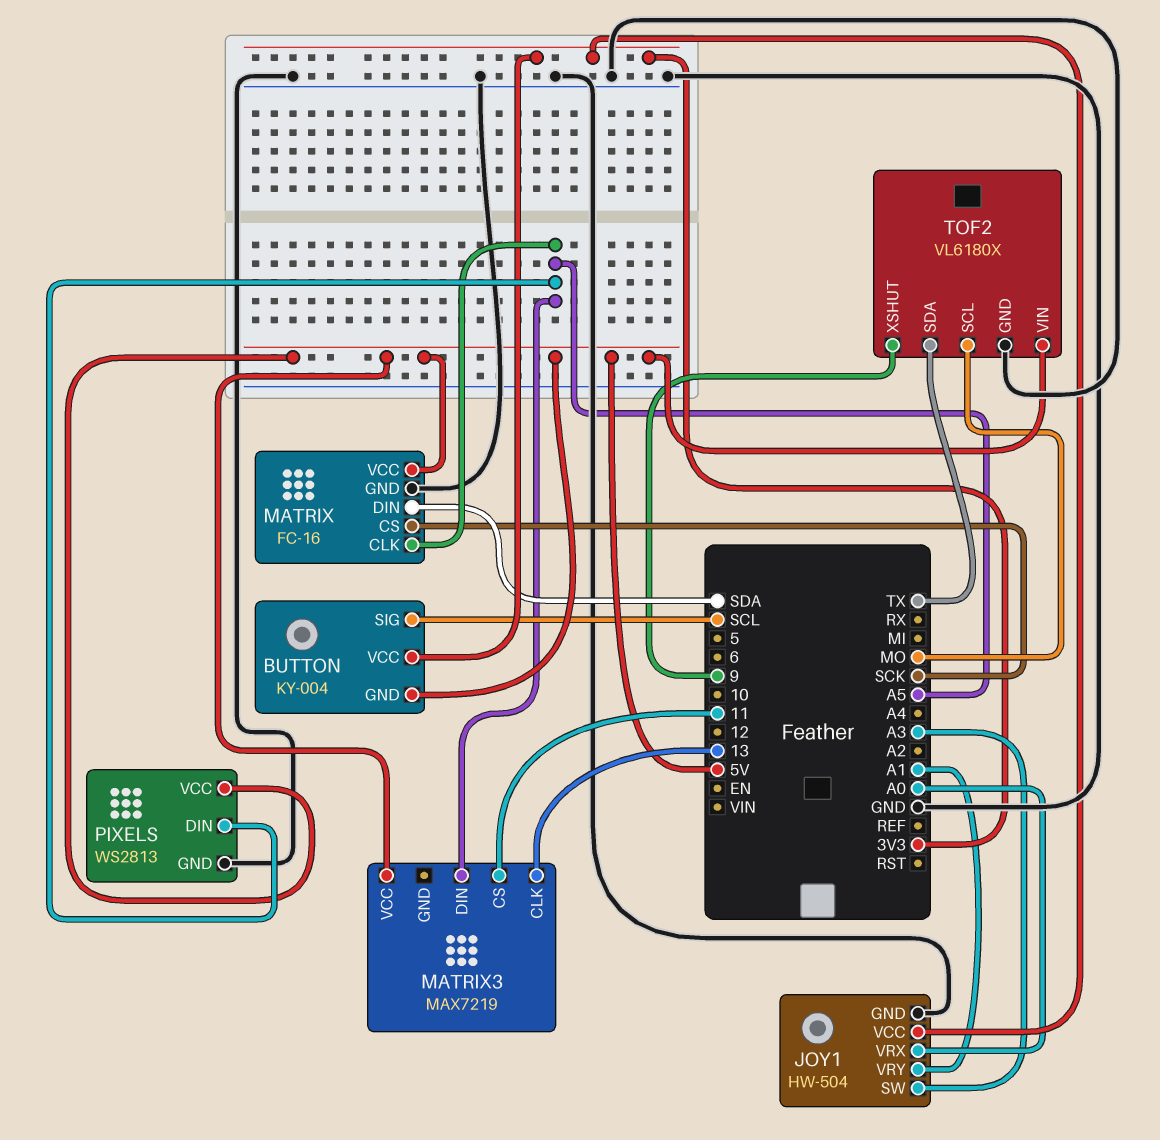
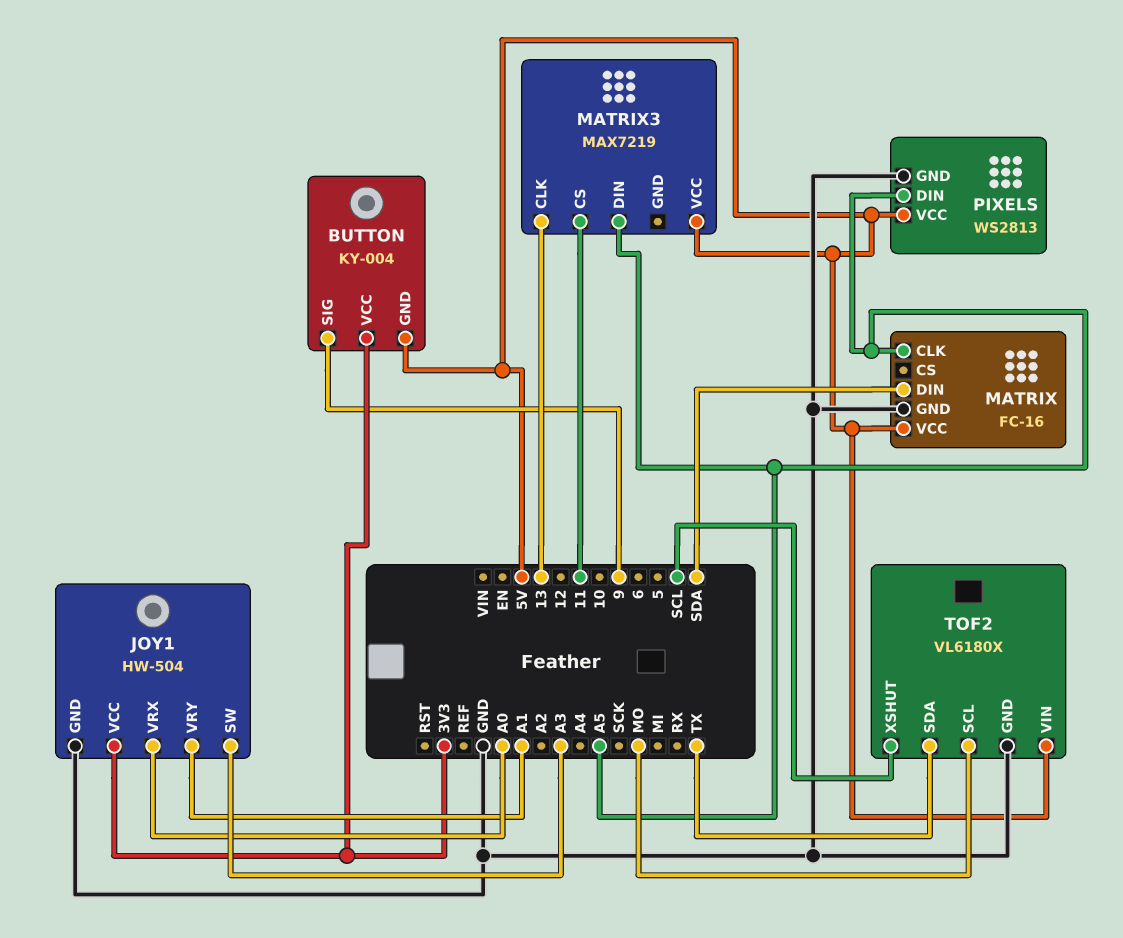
BUTTON pin SIG: SCL -> 9
MATRIX pin CS: SCK -> none
TOF2 pin XSHUT: 9 -> SCL

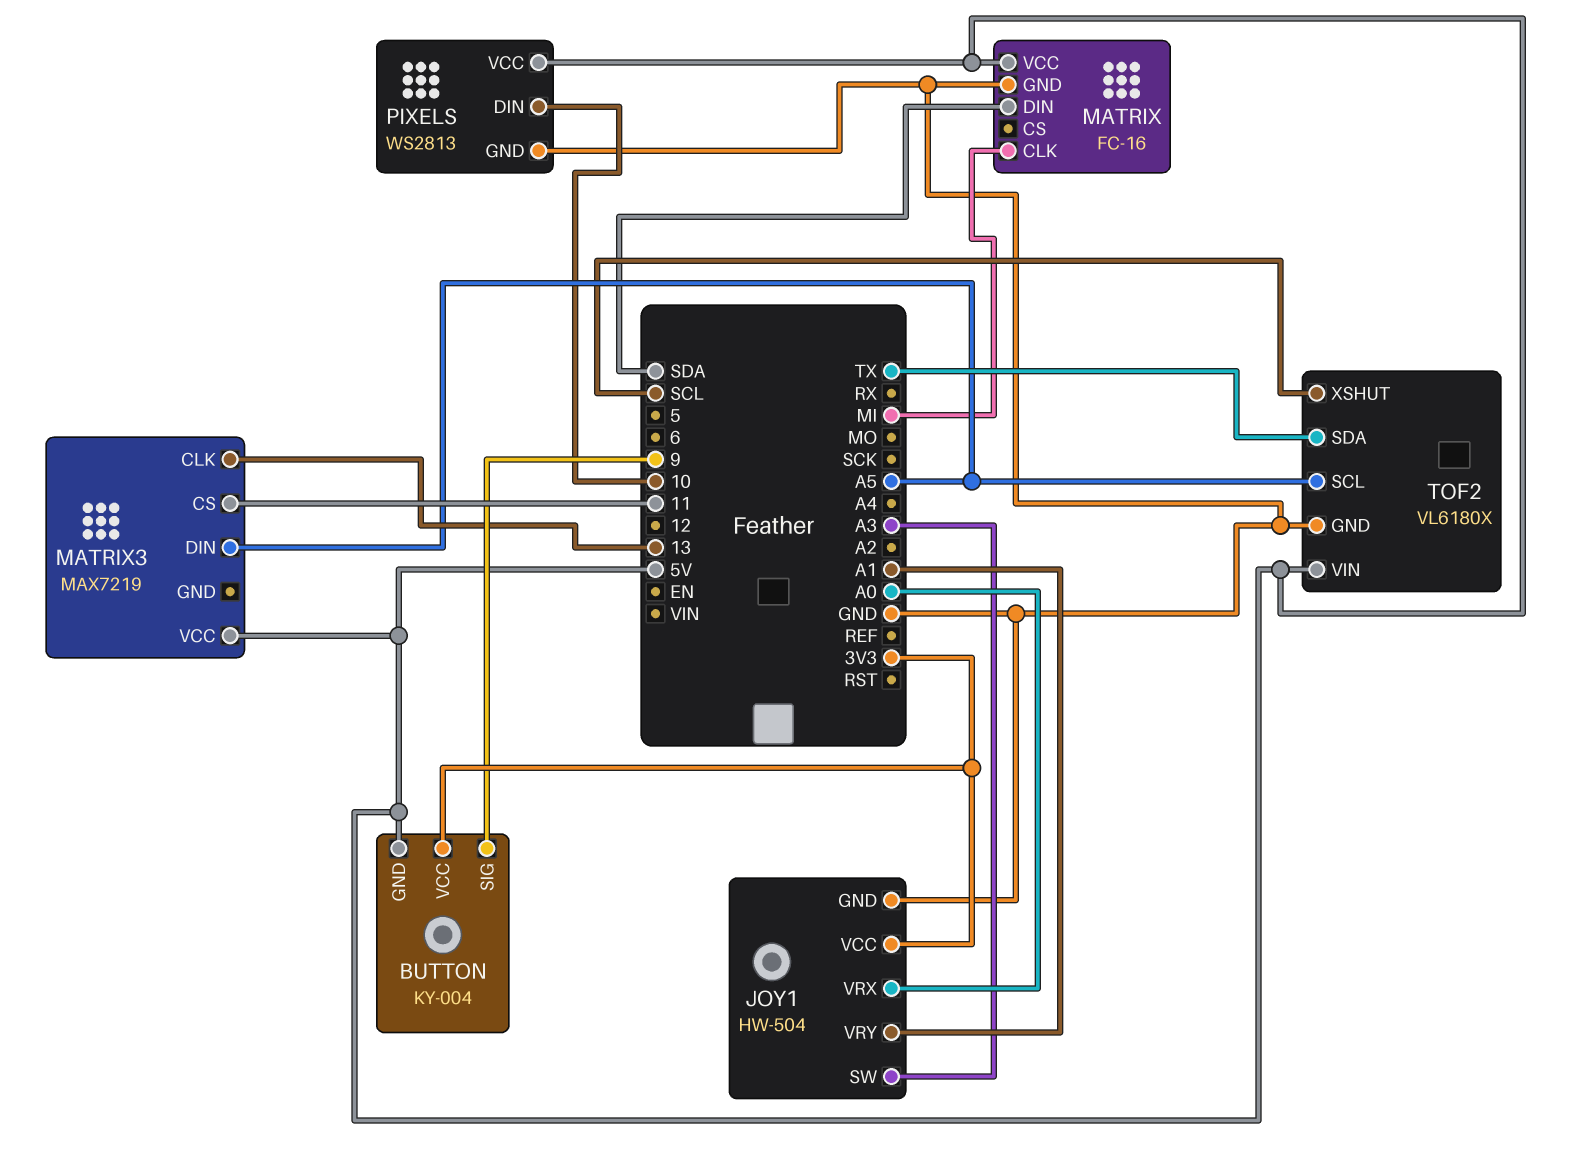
MATRIX pin CLK: A5 -> MI
PIXELS pin DIN: A5 -> 10
TOF2 pin SCL: MO -> A5

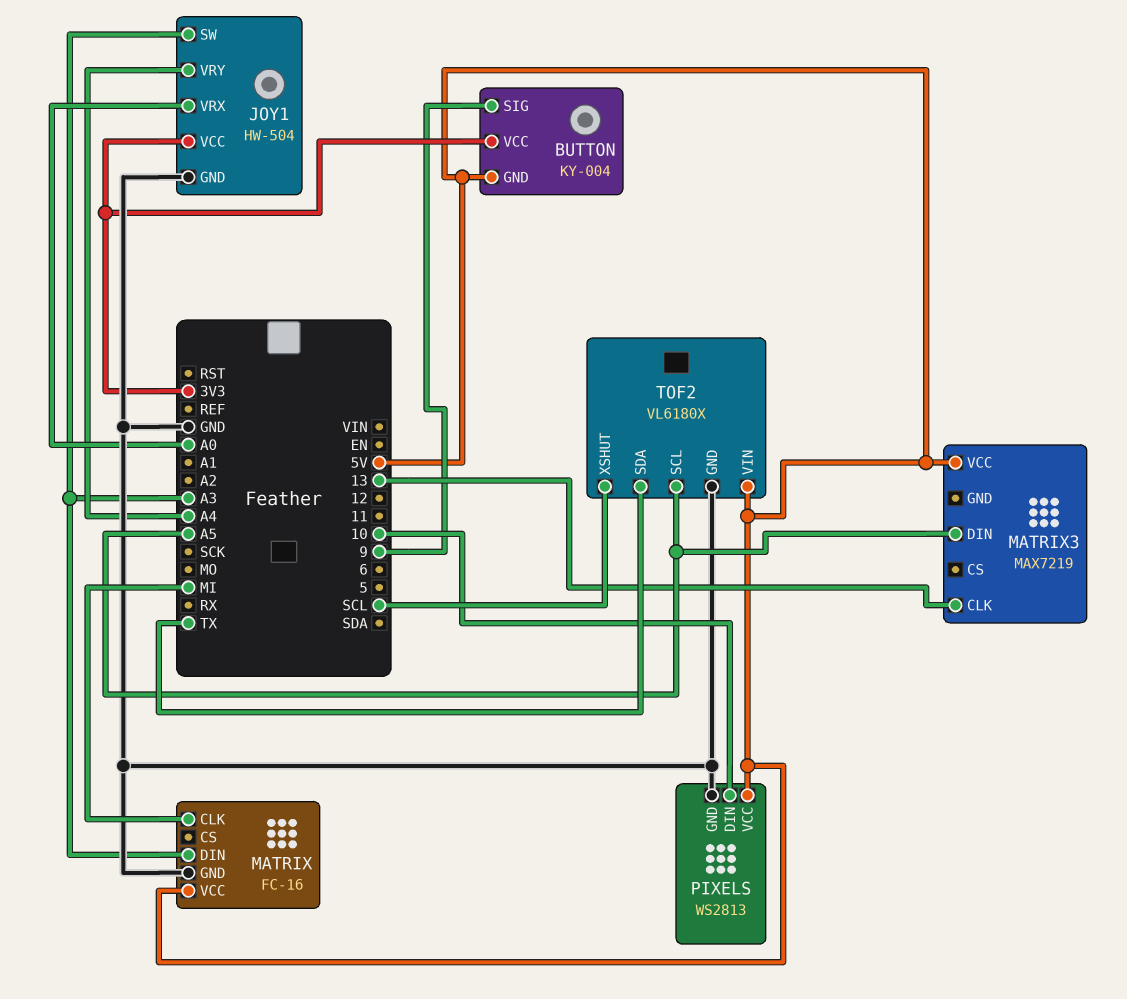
JOY1 pin VRY: A1 -> A4
MATRIX pin DIN: SDA -> A3
MATRIX3 pin CS: 11 -> none

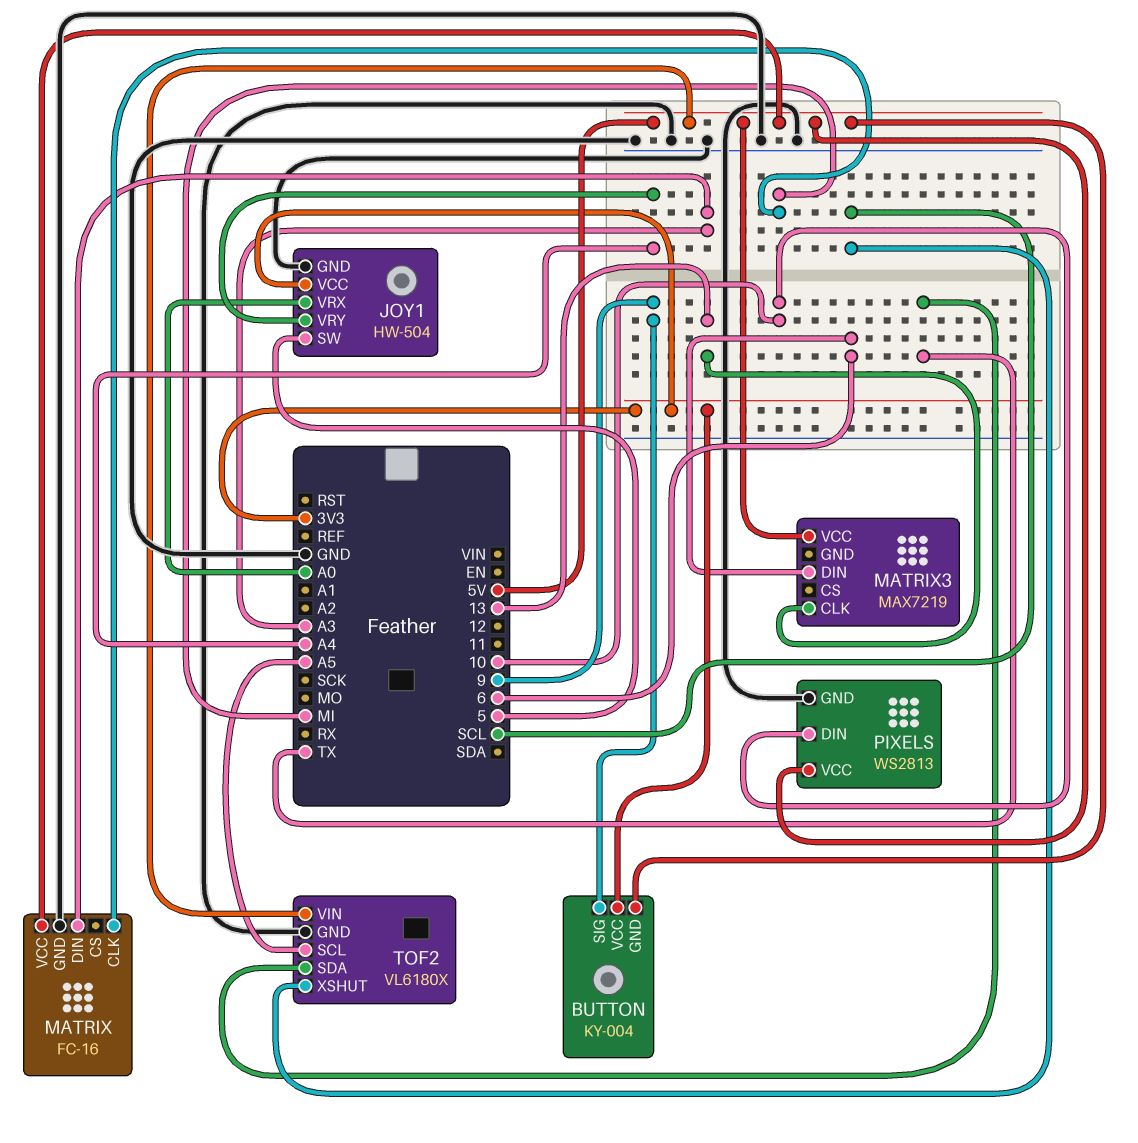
JOY1 pin SW: A3 -> 5
MATRIX3 pin DIN: A5 -> 6

